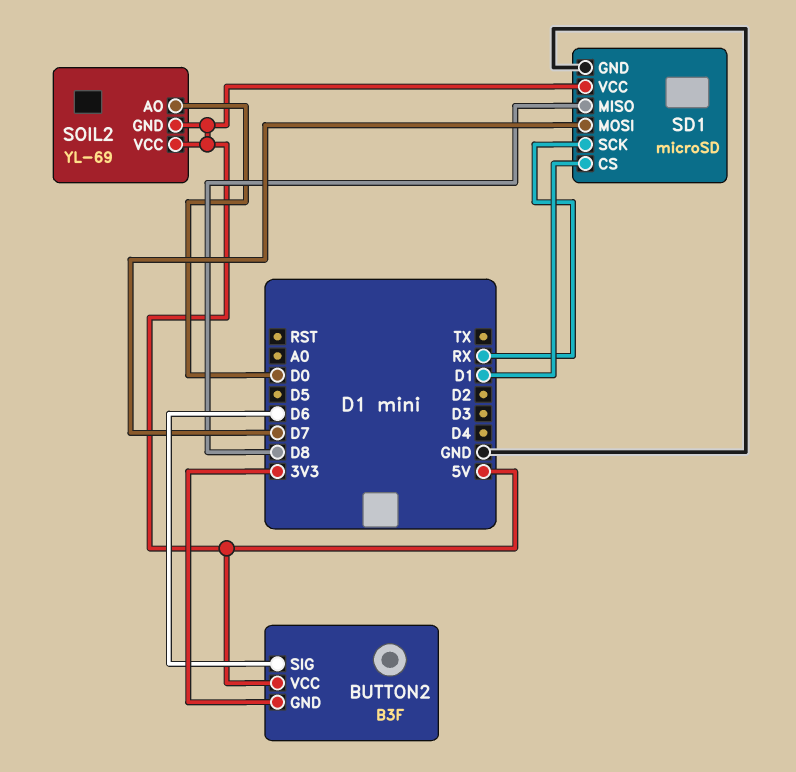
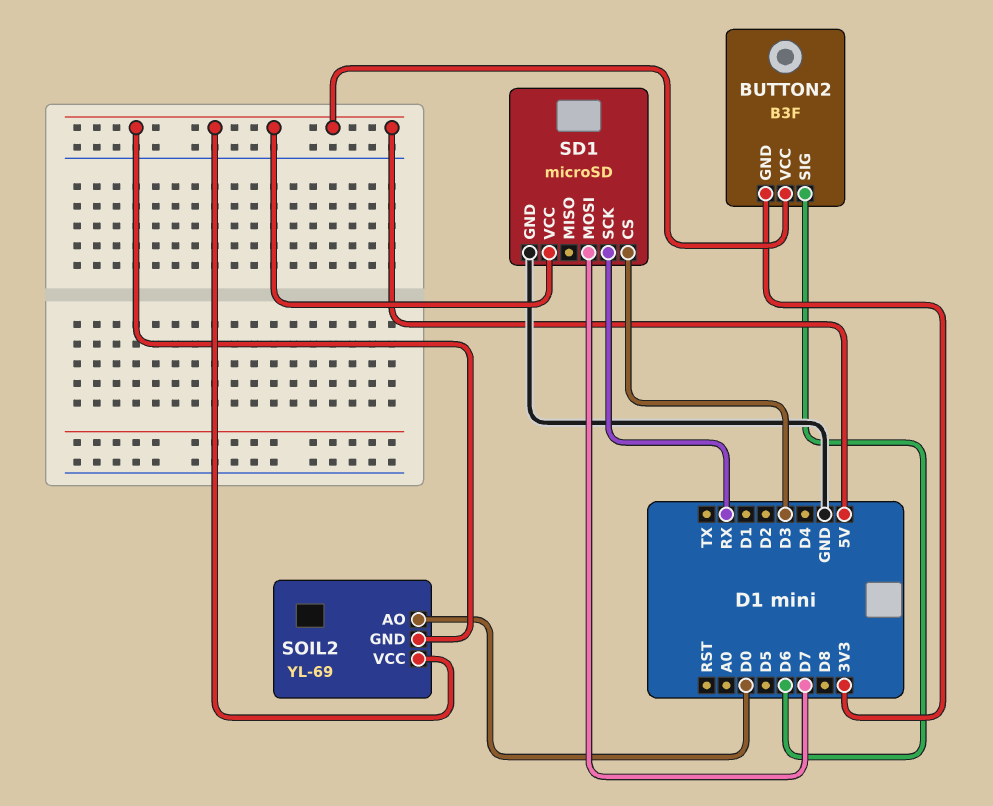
SD1 pin CS: D1 -> D3
SD1 pin MISO: D8 -> none

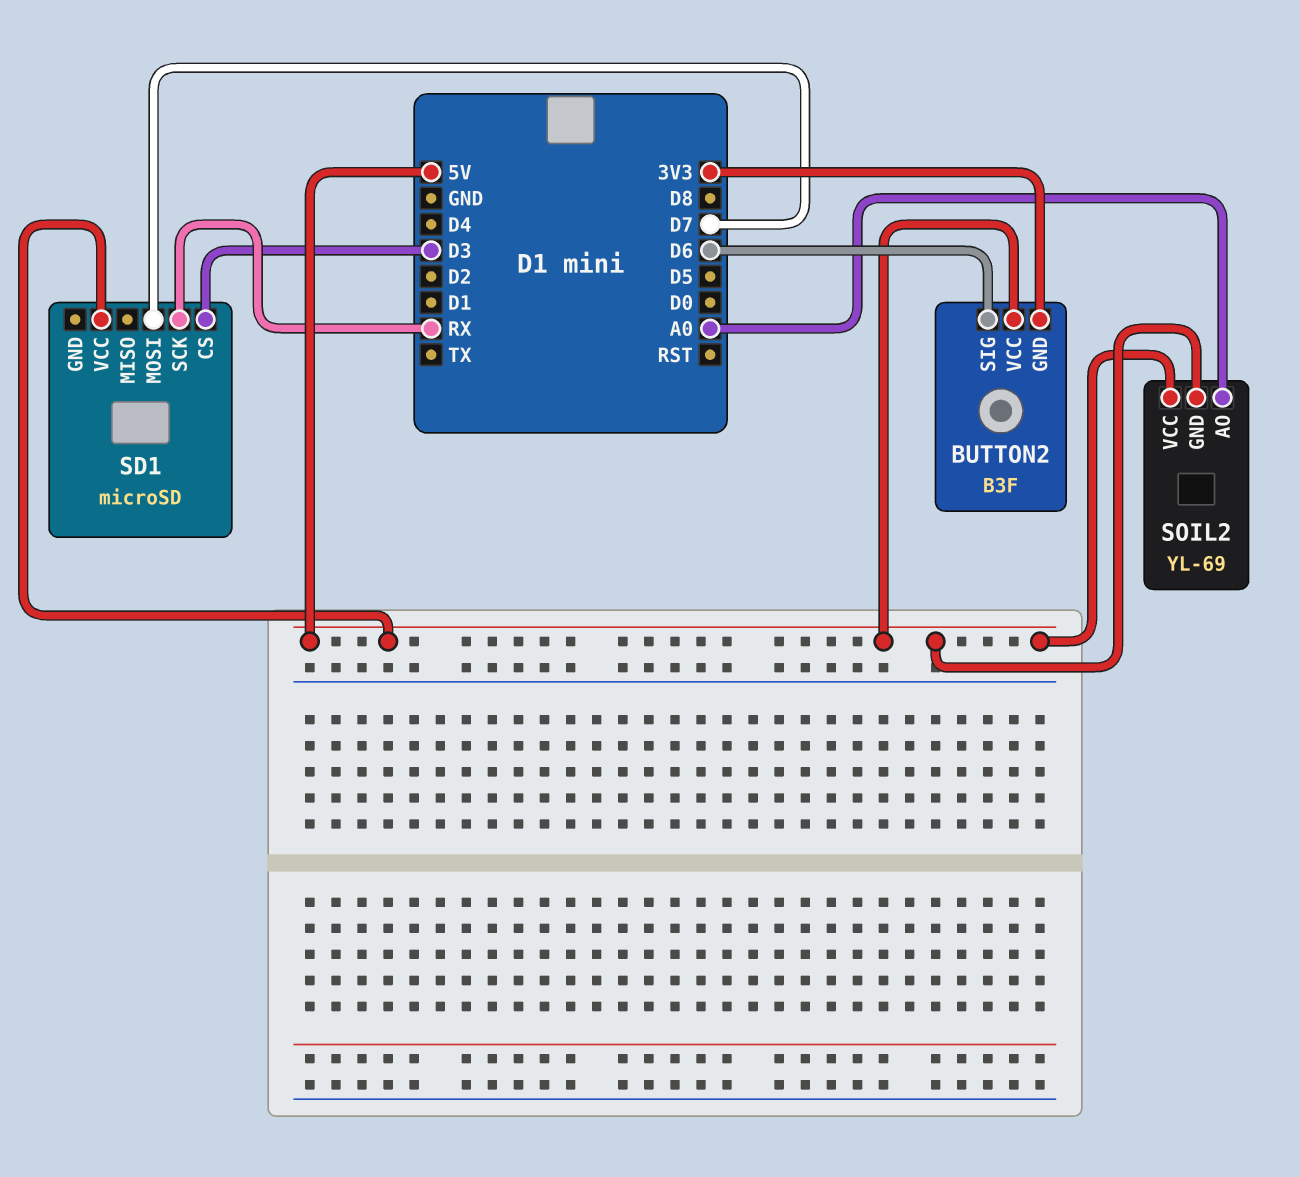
SD1 pin GND: GND -> none
SOIL2 pin AO: D0 -> A0

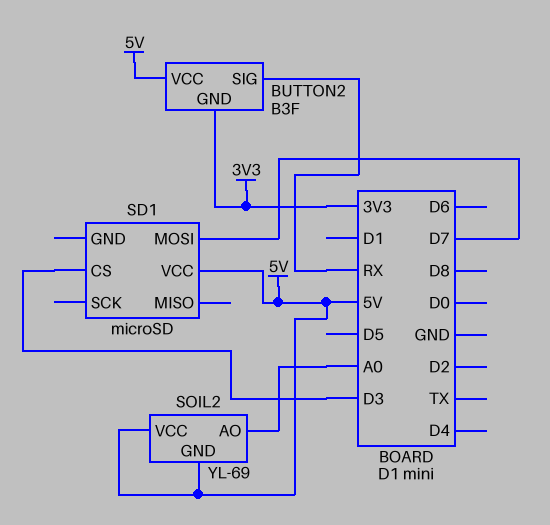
BUTTON2 pin SIG: D6 -> RX
SD1 pin SCK: RX -> none

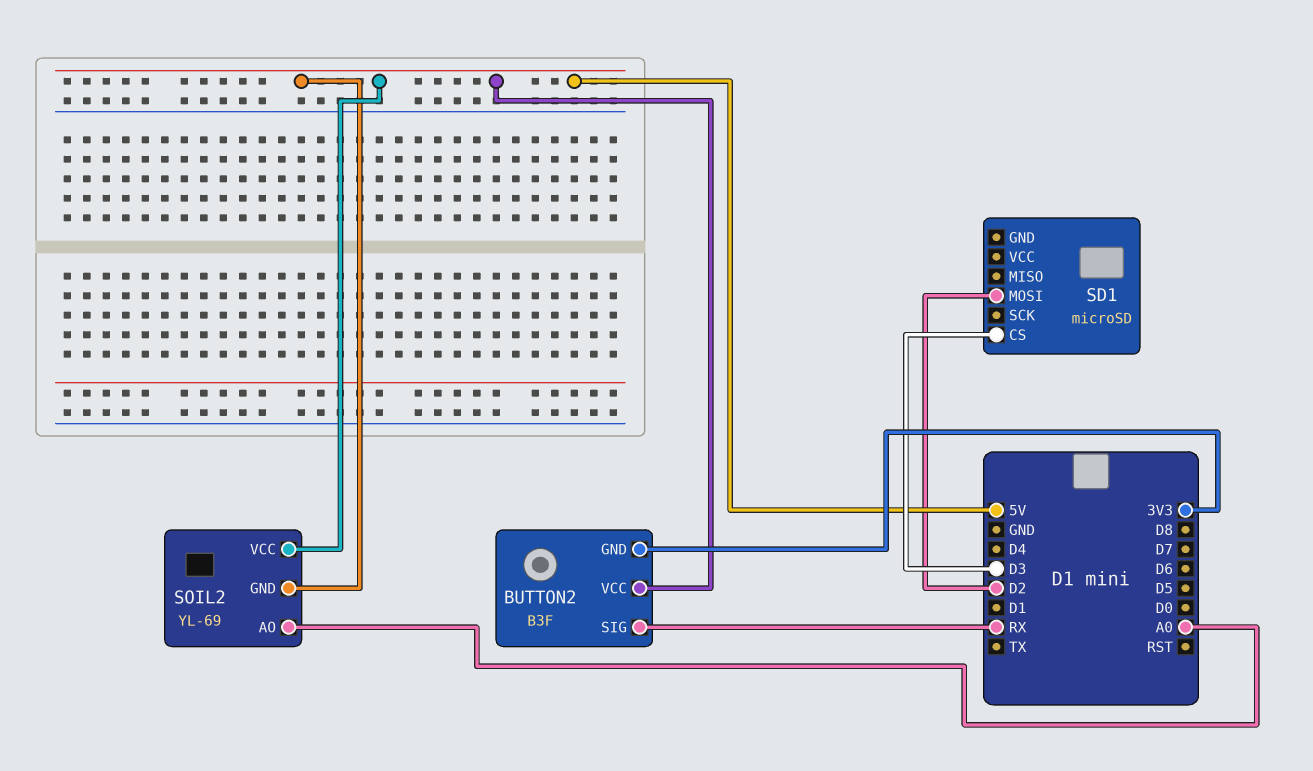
SD1 pin MOSI: D7 -> D2
SD1 pin VCC: 5V -> none

